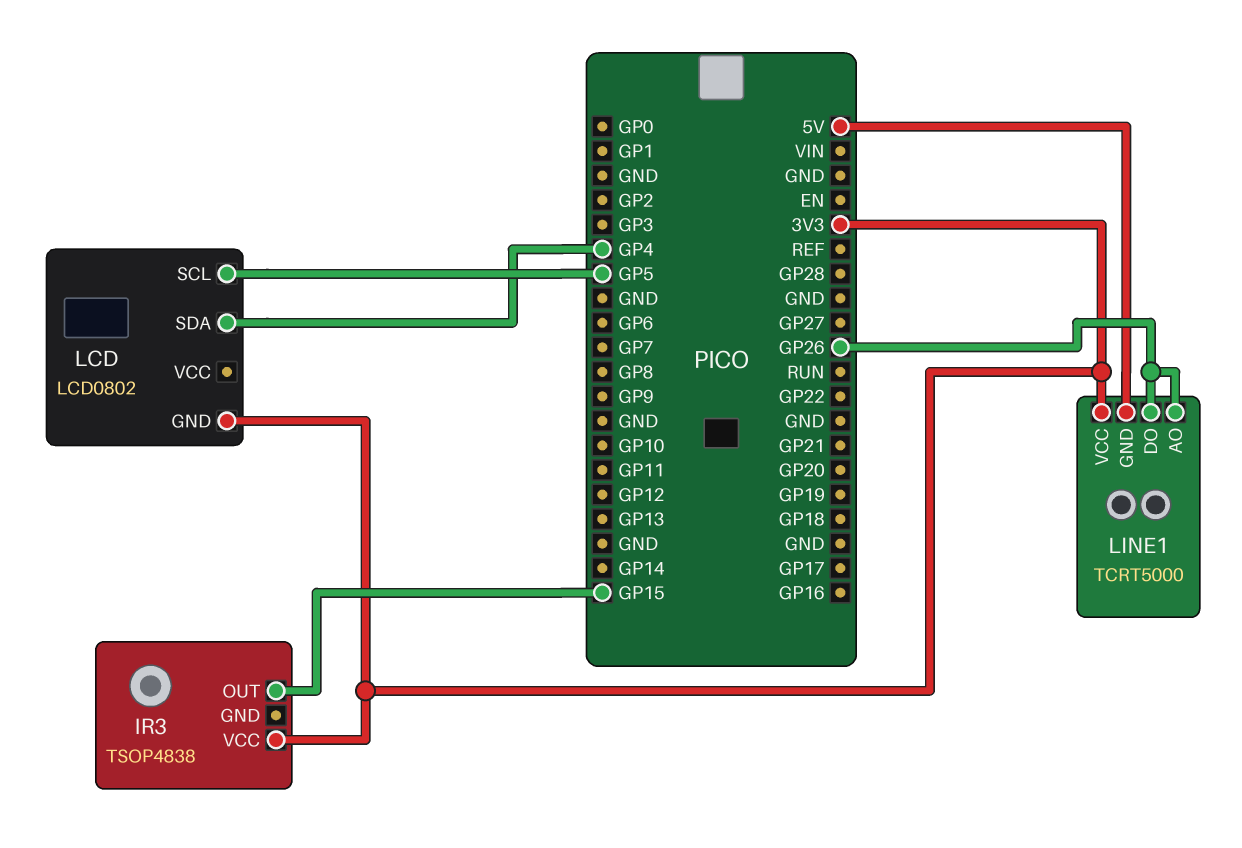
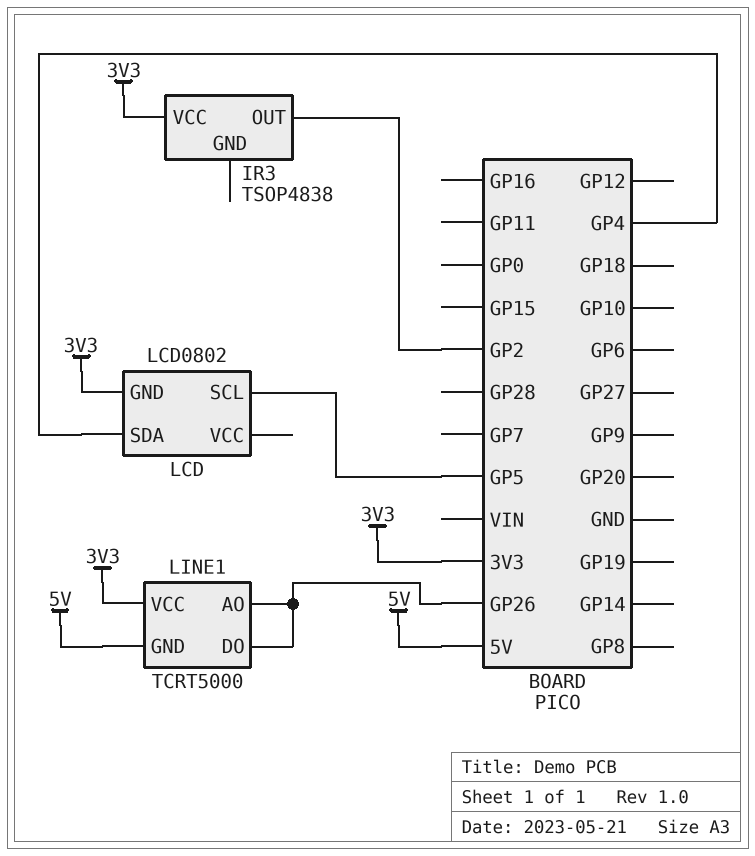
IR3 pin OUT: GP15 -> GP2

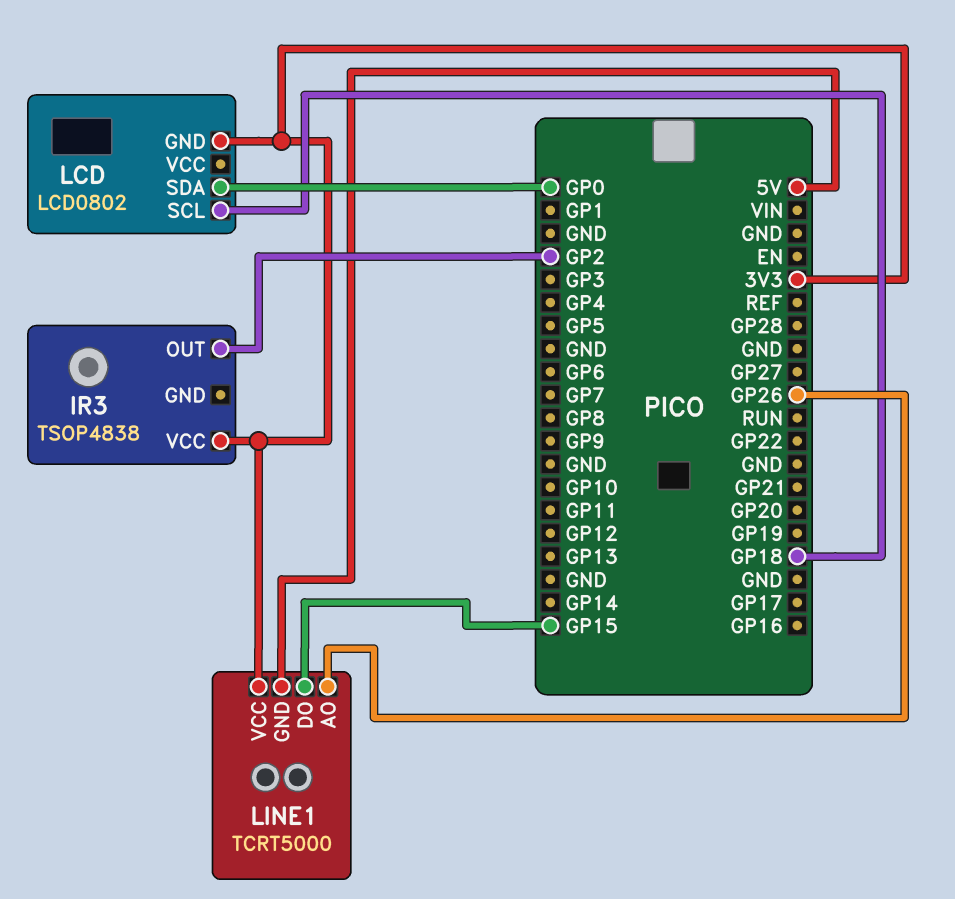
LCD pin SCL: GP5 -> GP18
LCD pin SDA: GP4 -> GP0
LINE1 pin DO: GP26 -> GP15

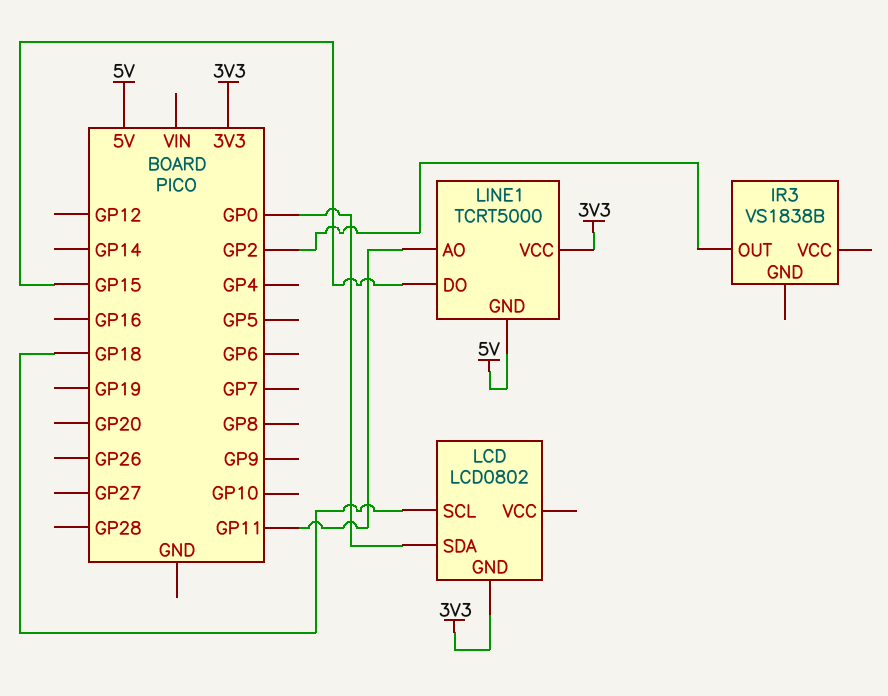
IR3: TSOP4838 -> VS1838B
IR3 pin VCC: 3V3 -> none
LINE1 pin AO: GP26 -> GP11

